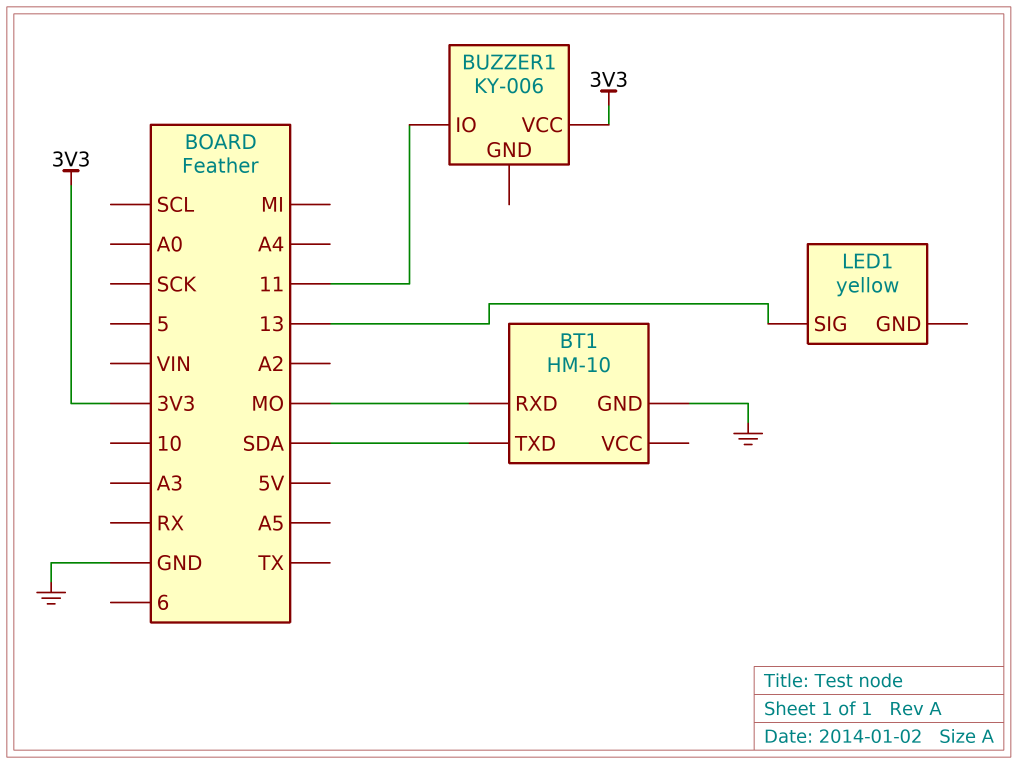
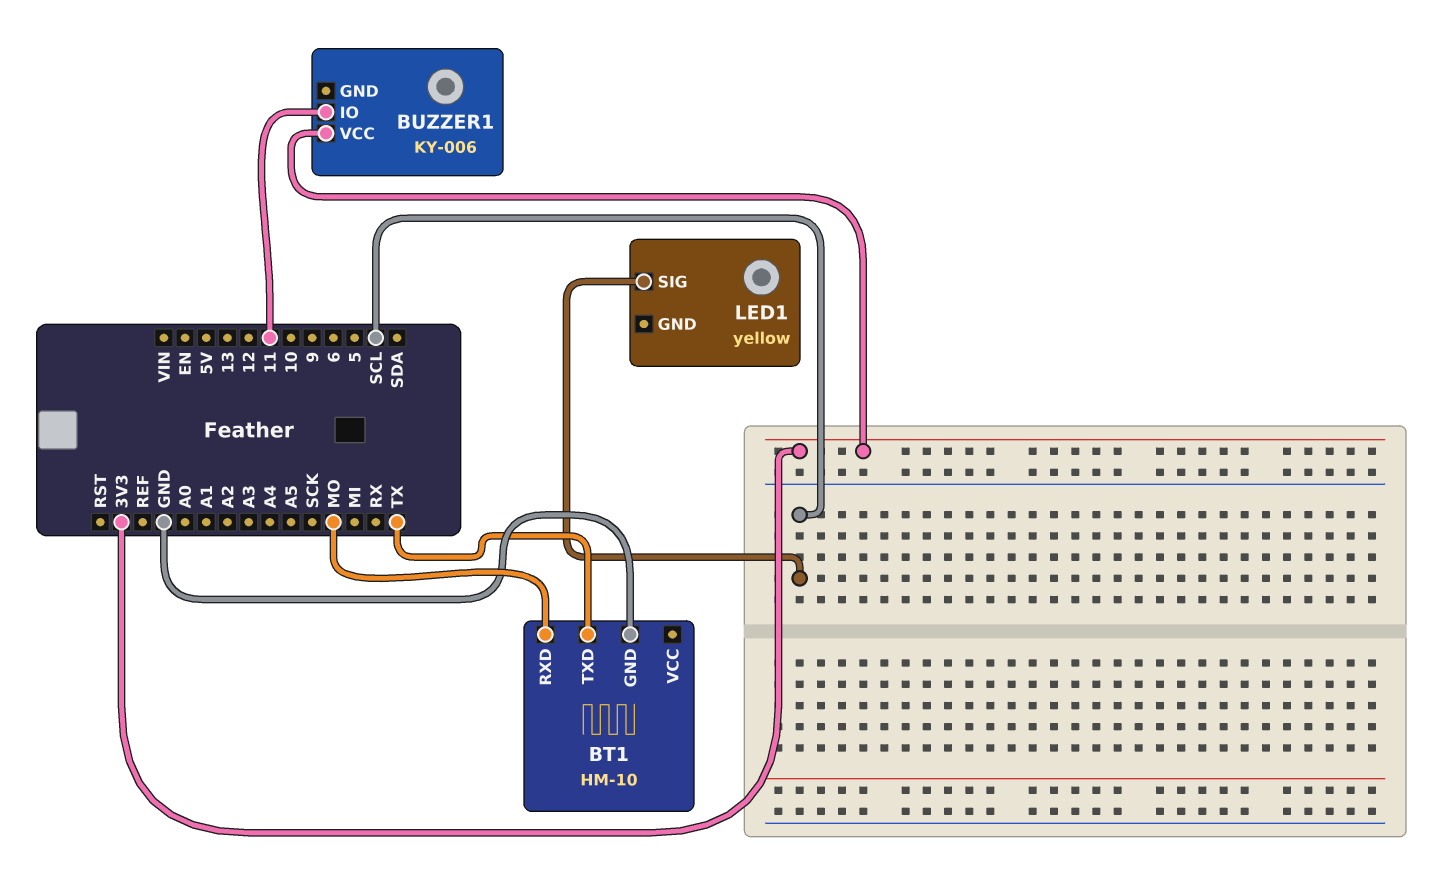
BT1 pin TXD: SDA -> TX
LED1 pin SIG: 13 -> SCL

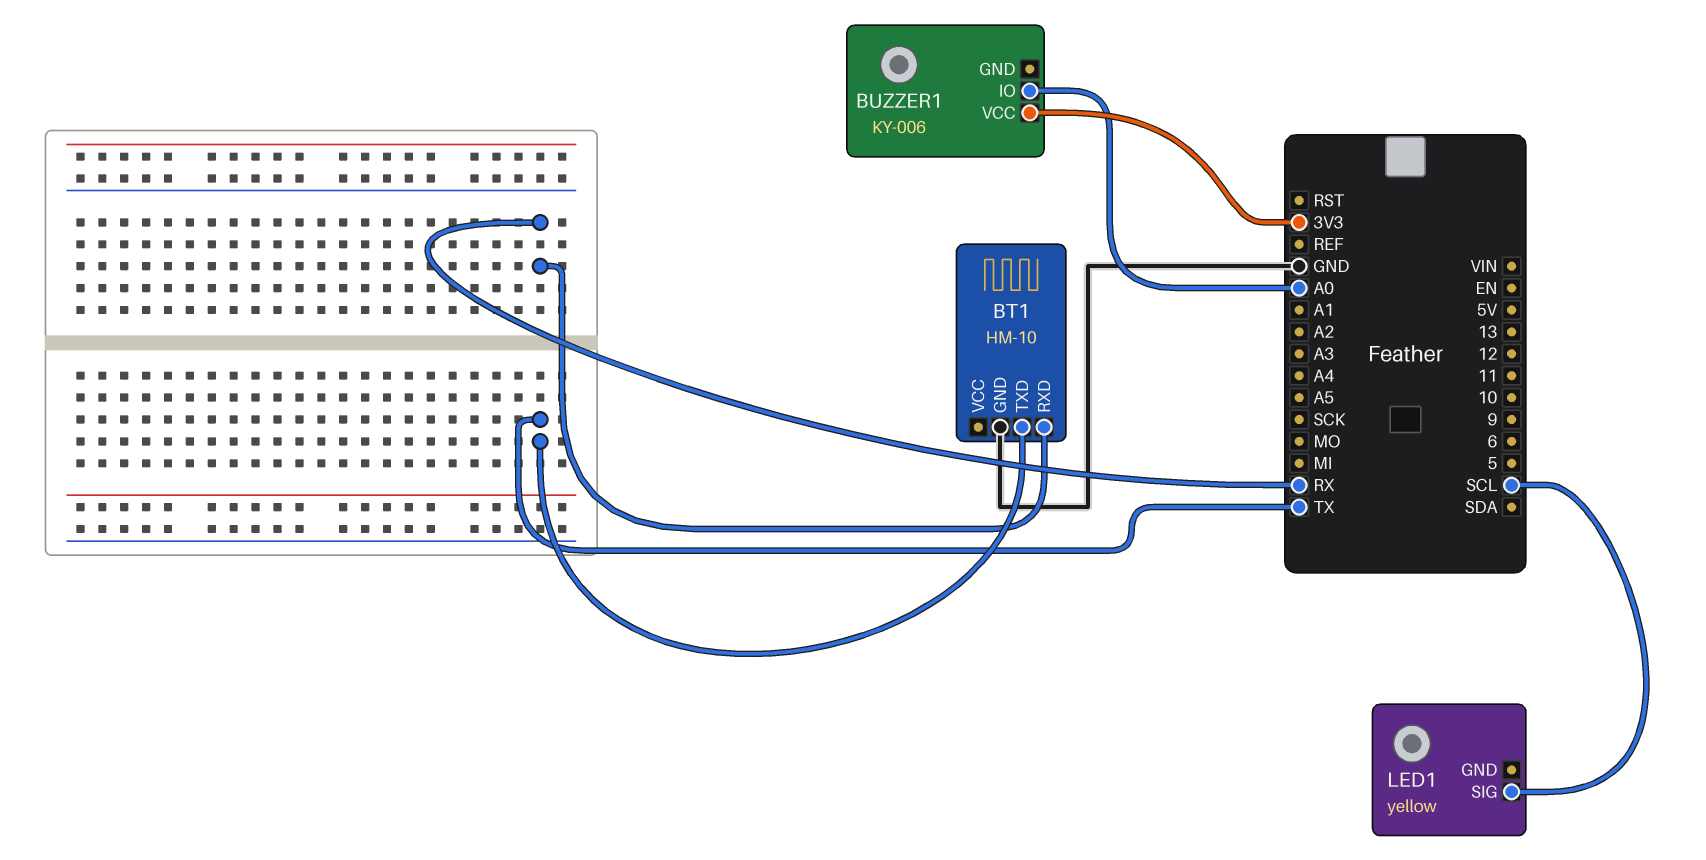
BT1 pin RXD: MO -> RX
BUZZER1 pin IO: 11 -> A0

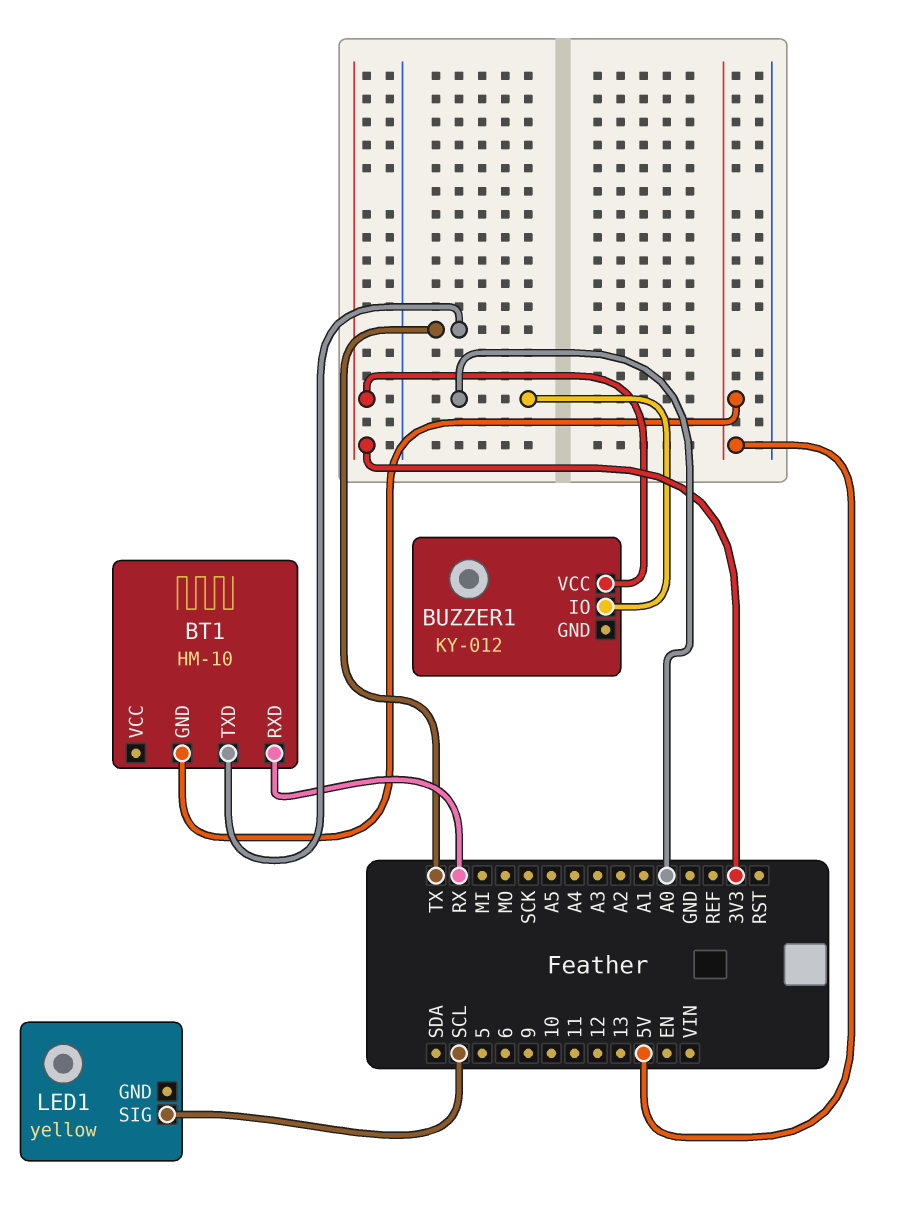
BT1 pin GND: GND -> 5V
BUZZER1: KY-006 -> KY-012

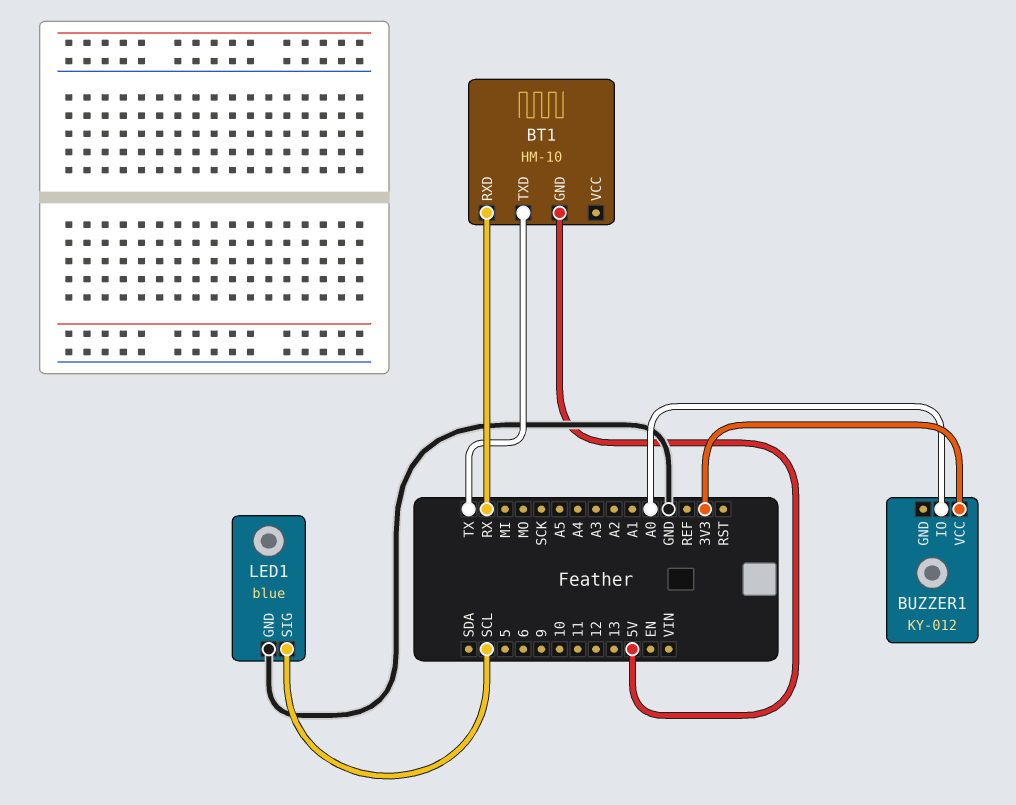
LED1: yellow -> blue
LED1 pin GND: none -> GND

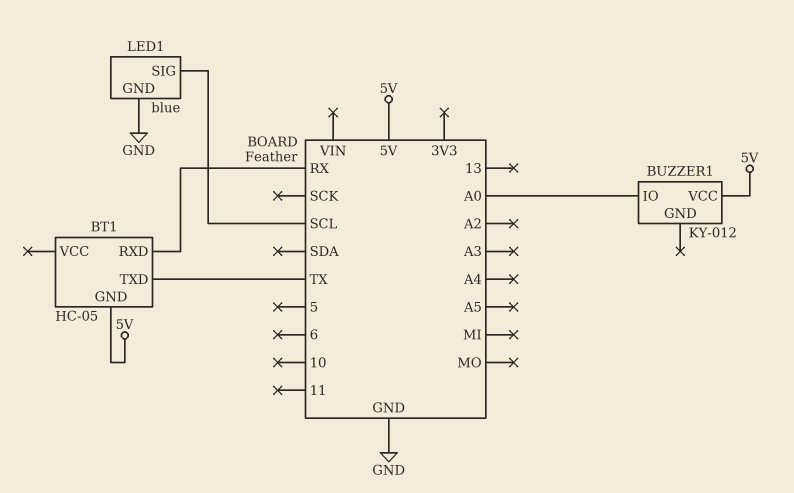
BT1: HM-10 -> HC-05
BUZZER1 pin VCC: 3V3 -> 5V

